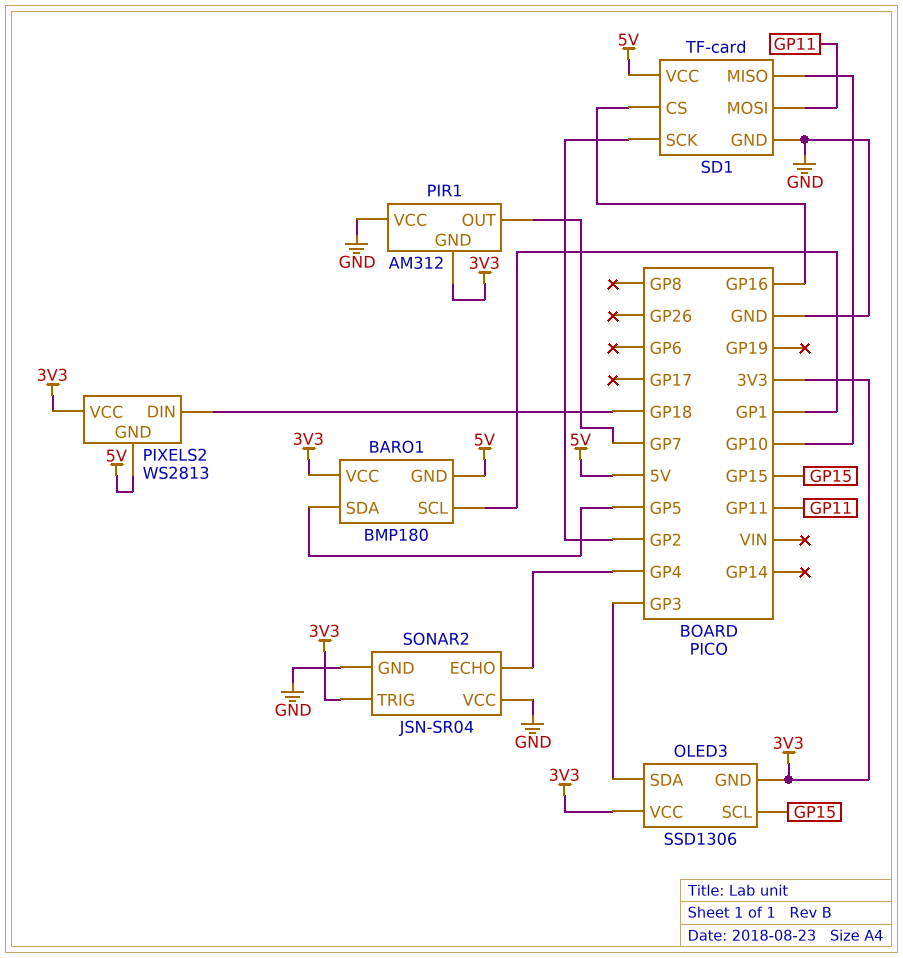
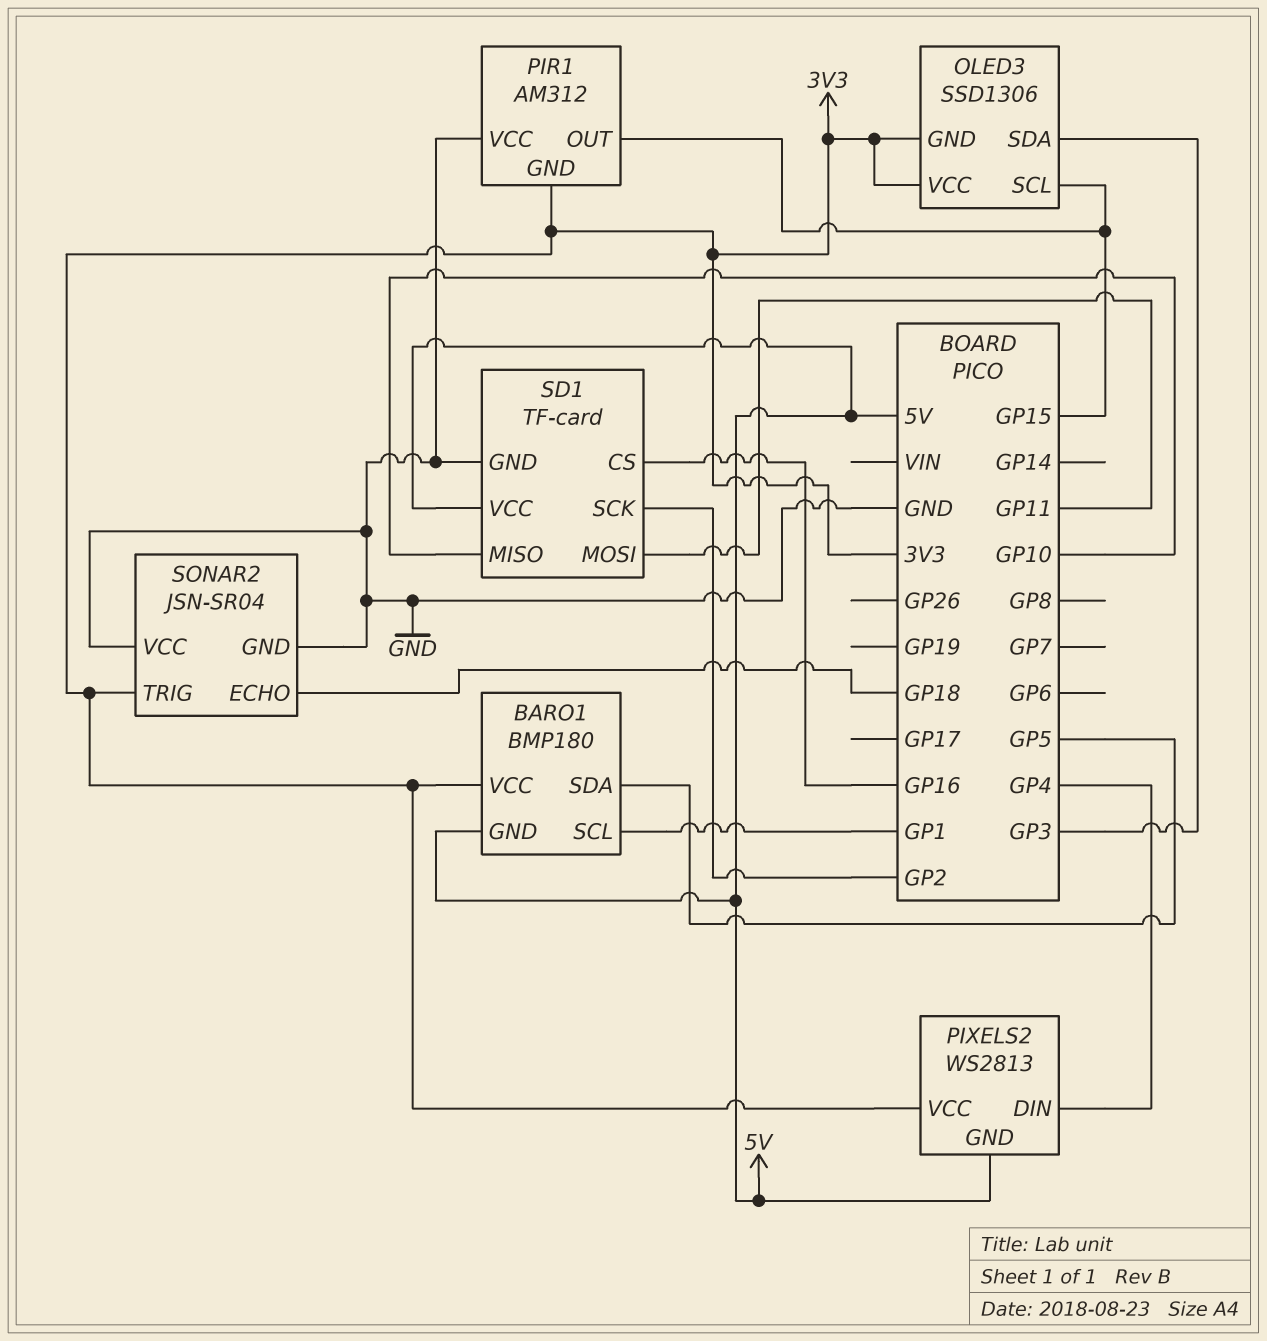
PIR1 pin OUT: GP7 -> GP15
PIXELS2 pin DIN: GP18 -> GP4
SONAR2 pin ECHO: GP4 -> GP18

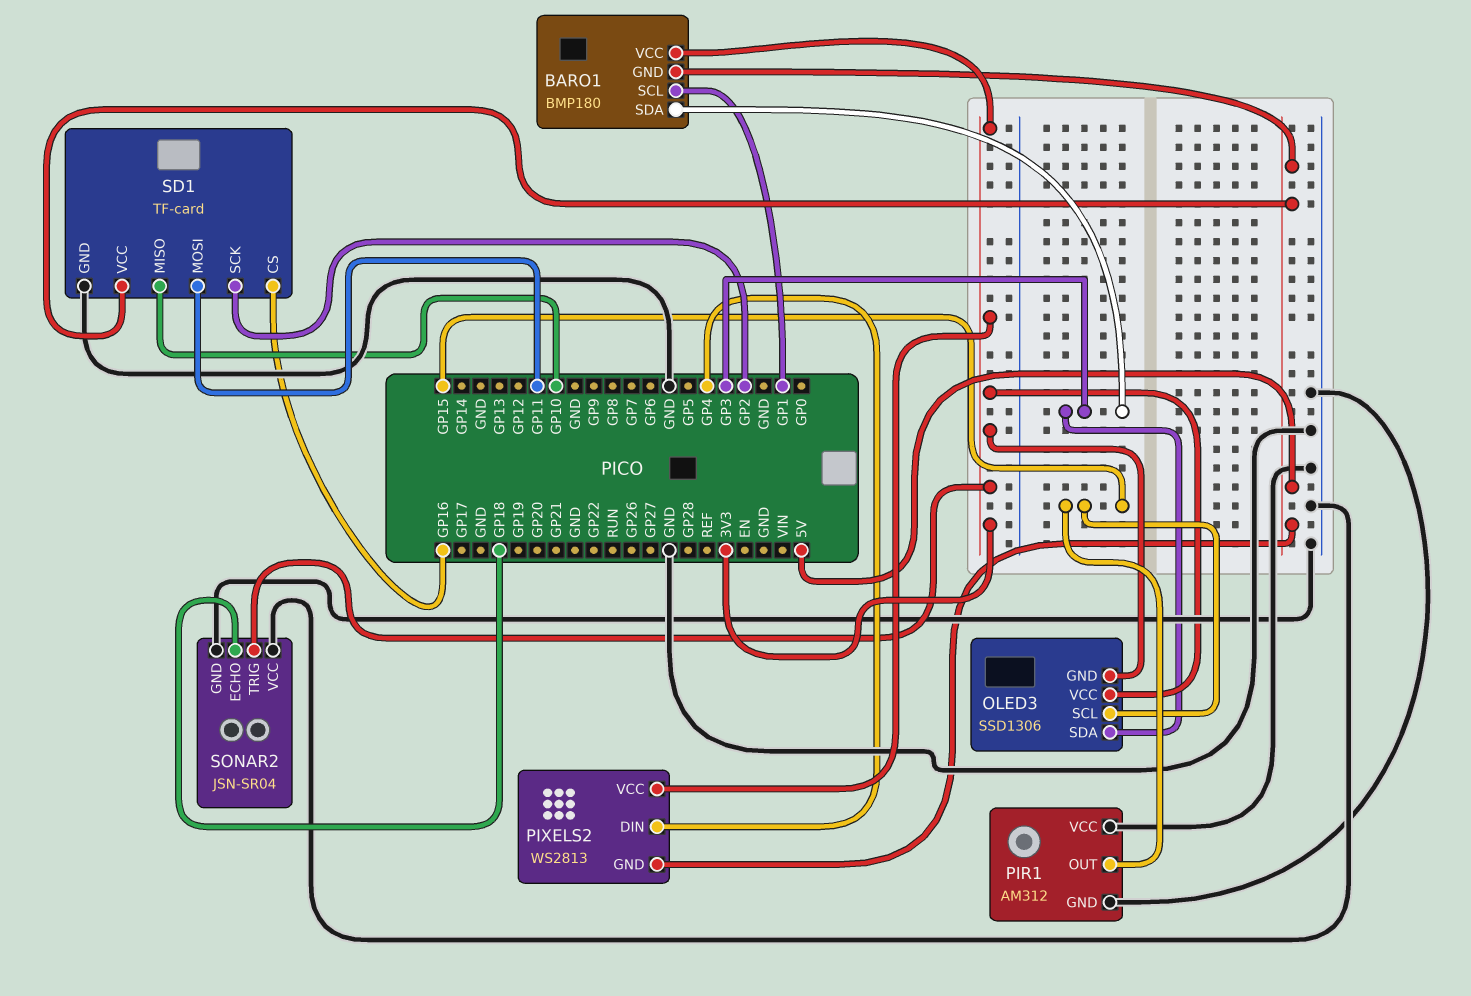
BARO1 pin SDA: GP5 -> GP3
PIR1 pin GND: 3V3 -> GND

